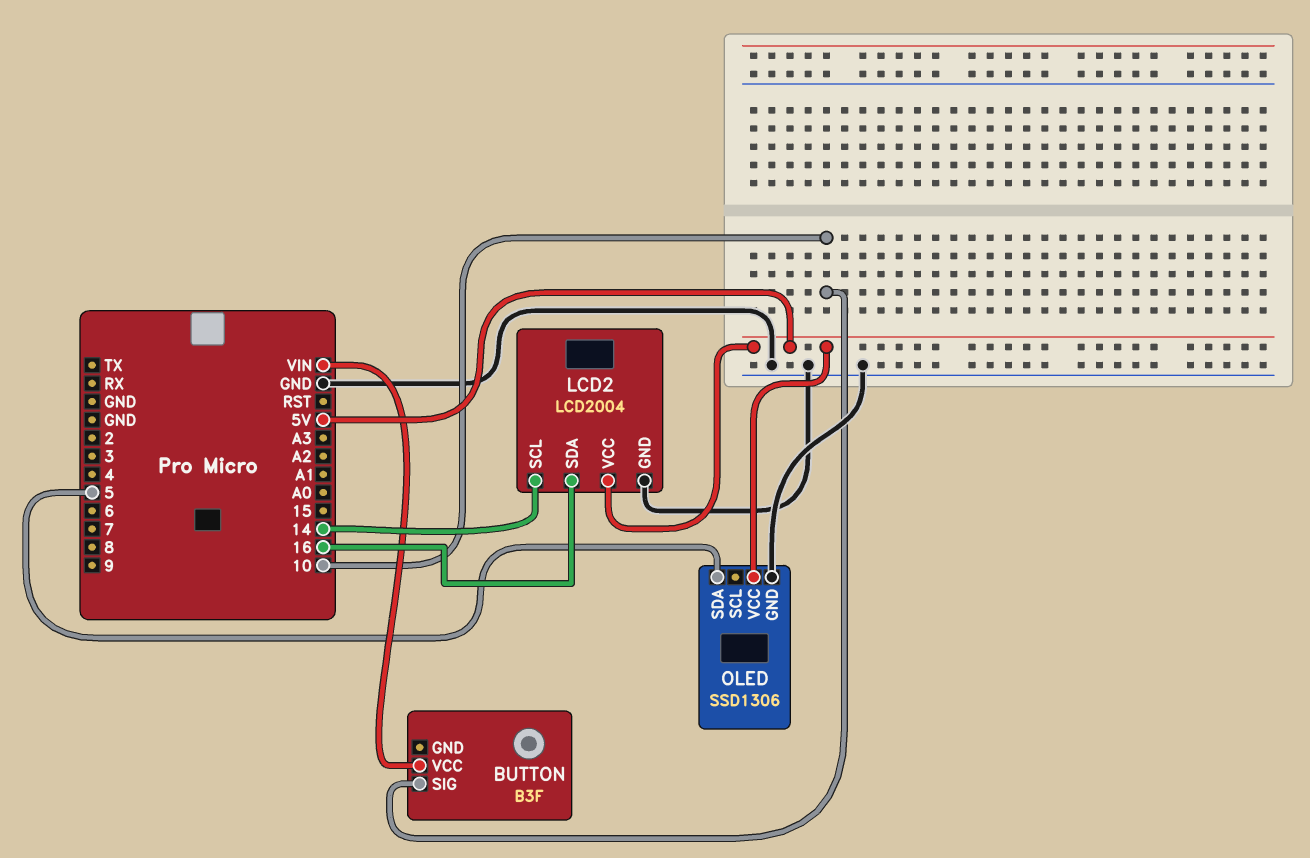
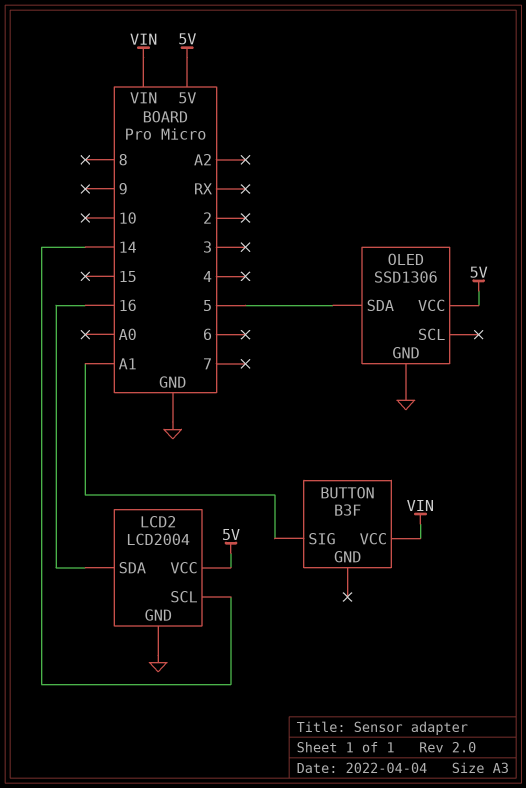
BUTTON pin SIG: 10 -> A1

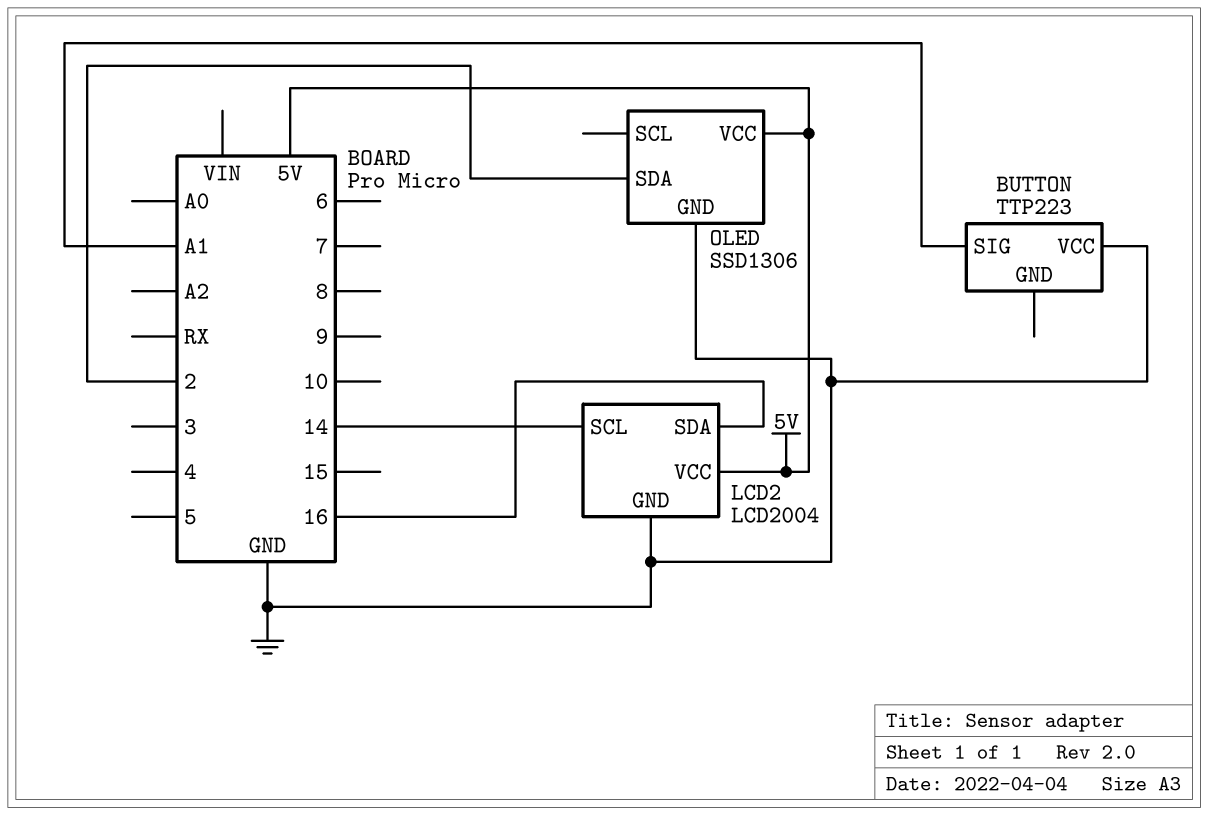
BUTTON: B3F -> TTP223
BUTTON pin VCC: VIN -> GND
OLED pin SDA: 5 -> 2

